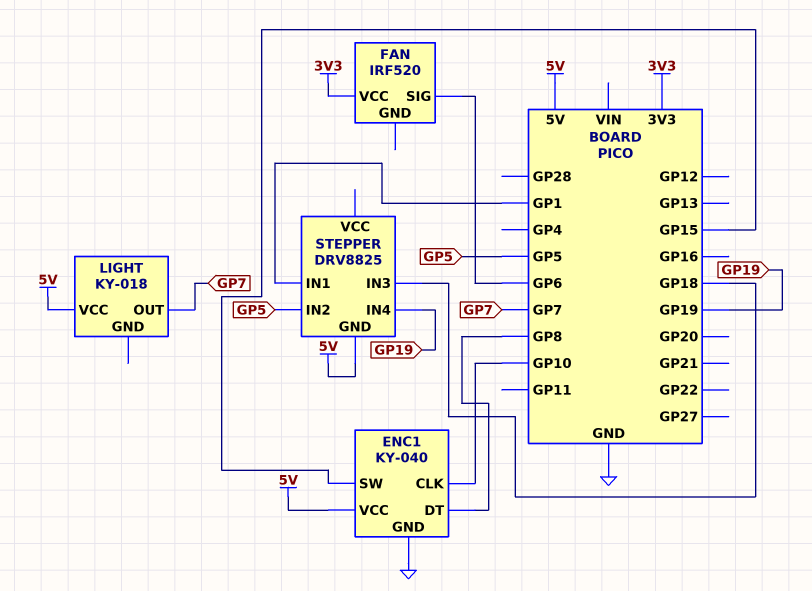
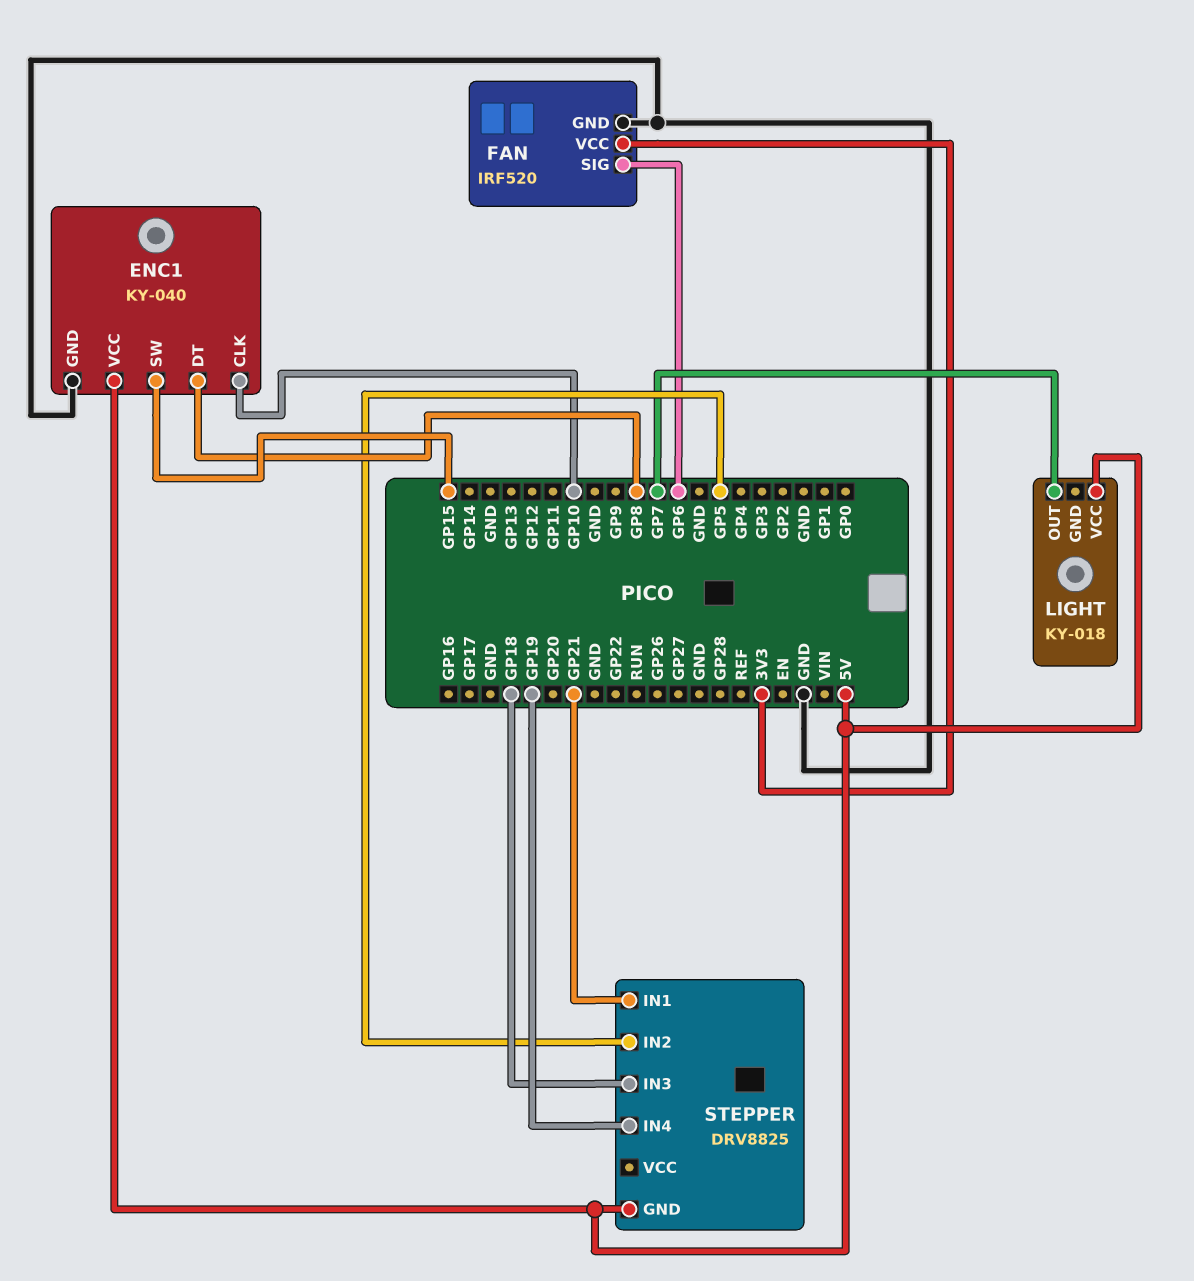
FAN pin GND: none -> GND
STEPPER pin IN1: GP1 -> GP21

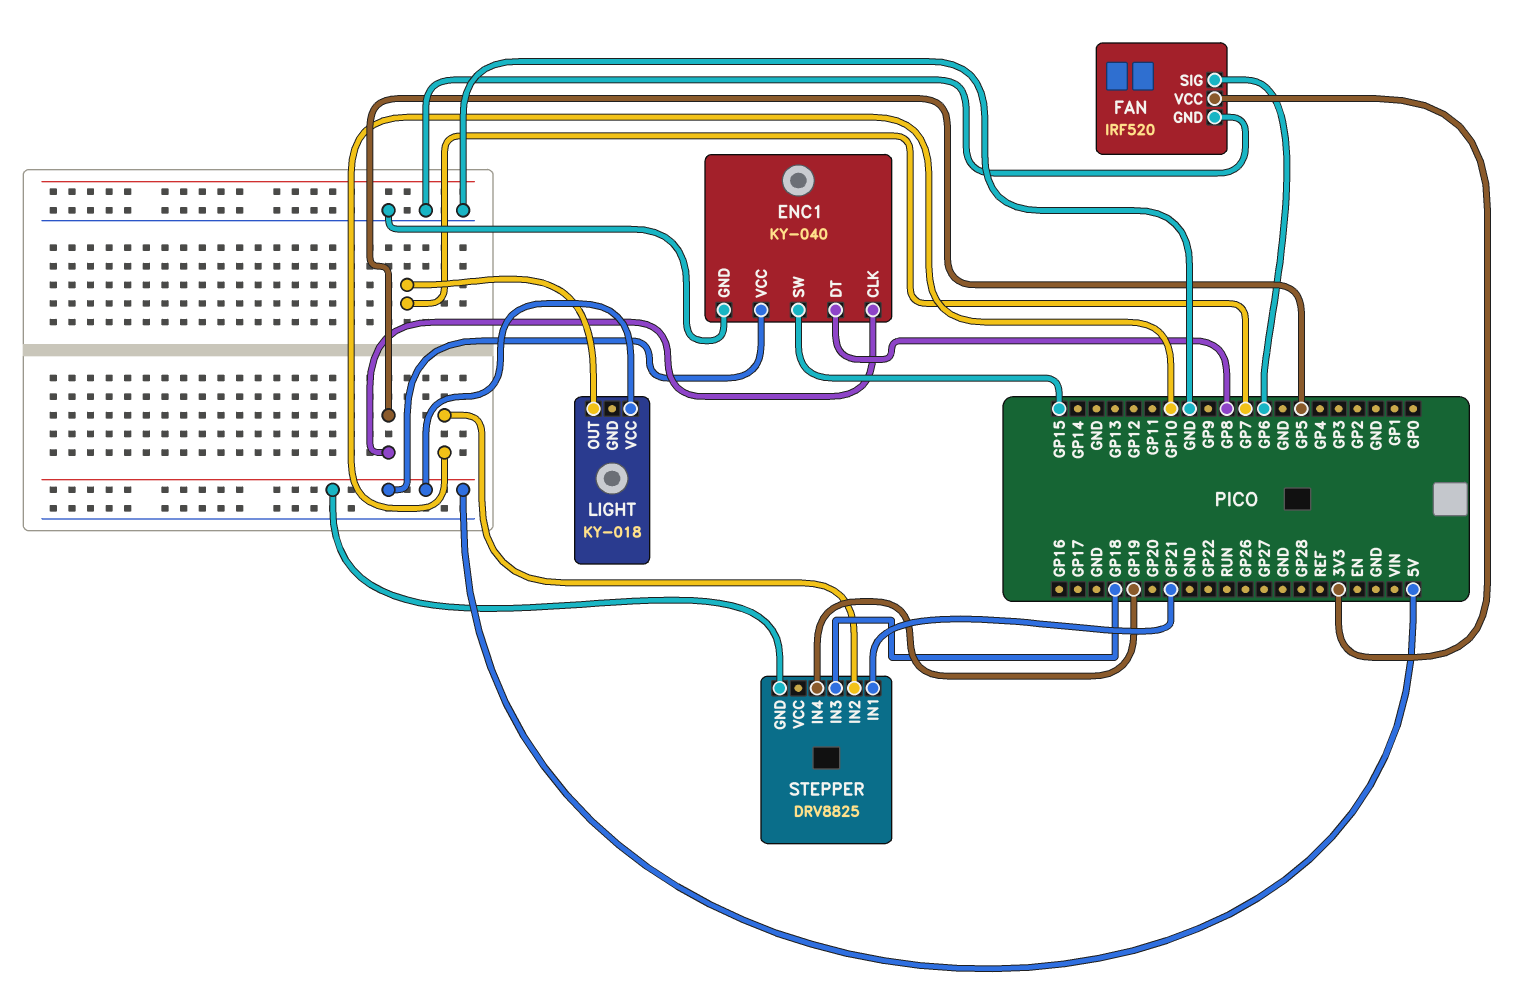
ENC1 pin CLK: GP10 -> GP5
STEPPER pin IN2: GP5 -> GP10

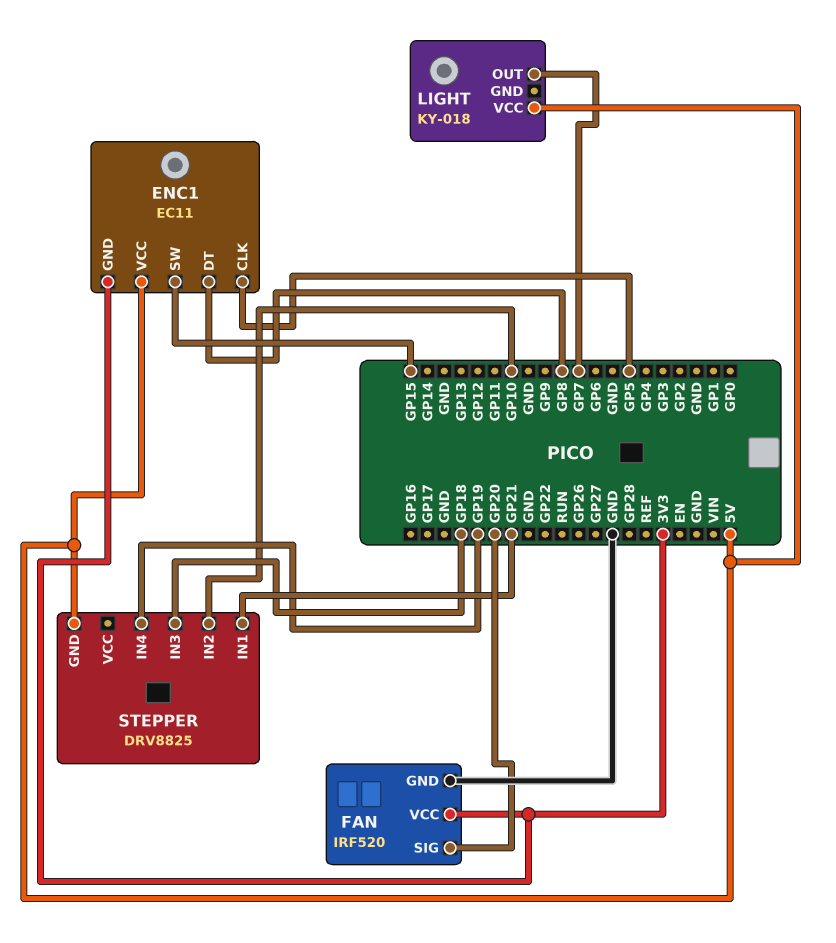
ENC1: KY-040 -> EC11
ENC1 pin GND: GND -> 3V3
FAN pin SIG: GP6 -> GP20

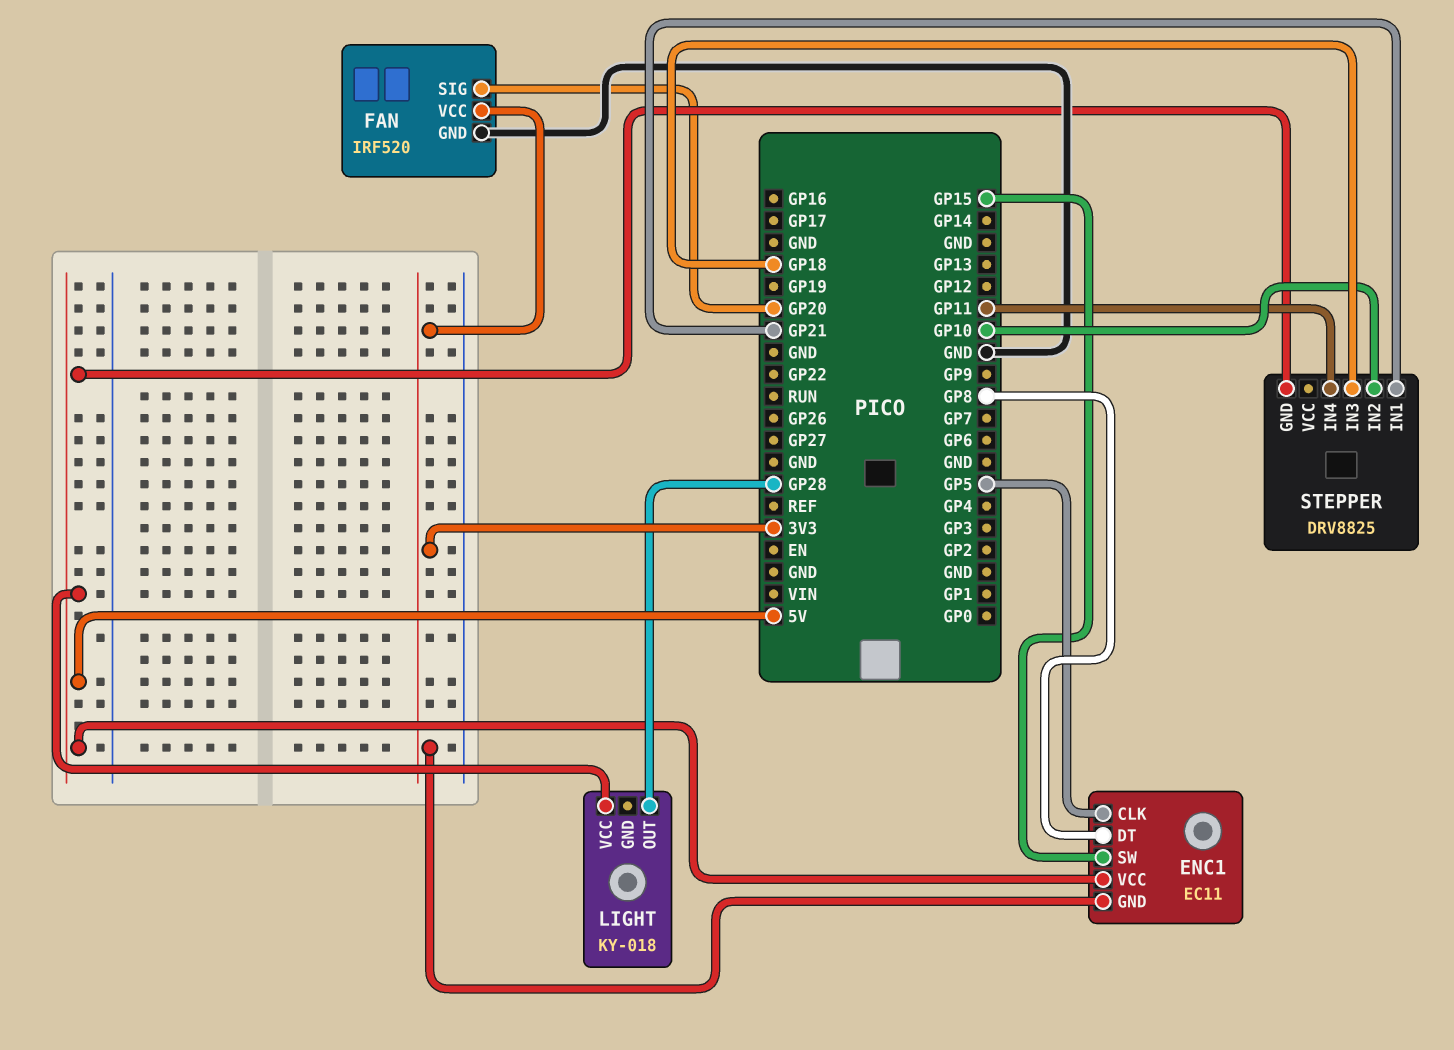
LIGHT pin OUT: GP7 -> GP28
STEPPER pin IN4: GP19 -> GP11

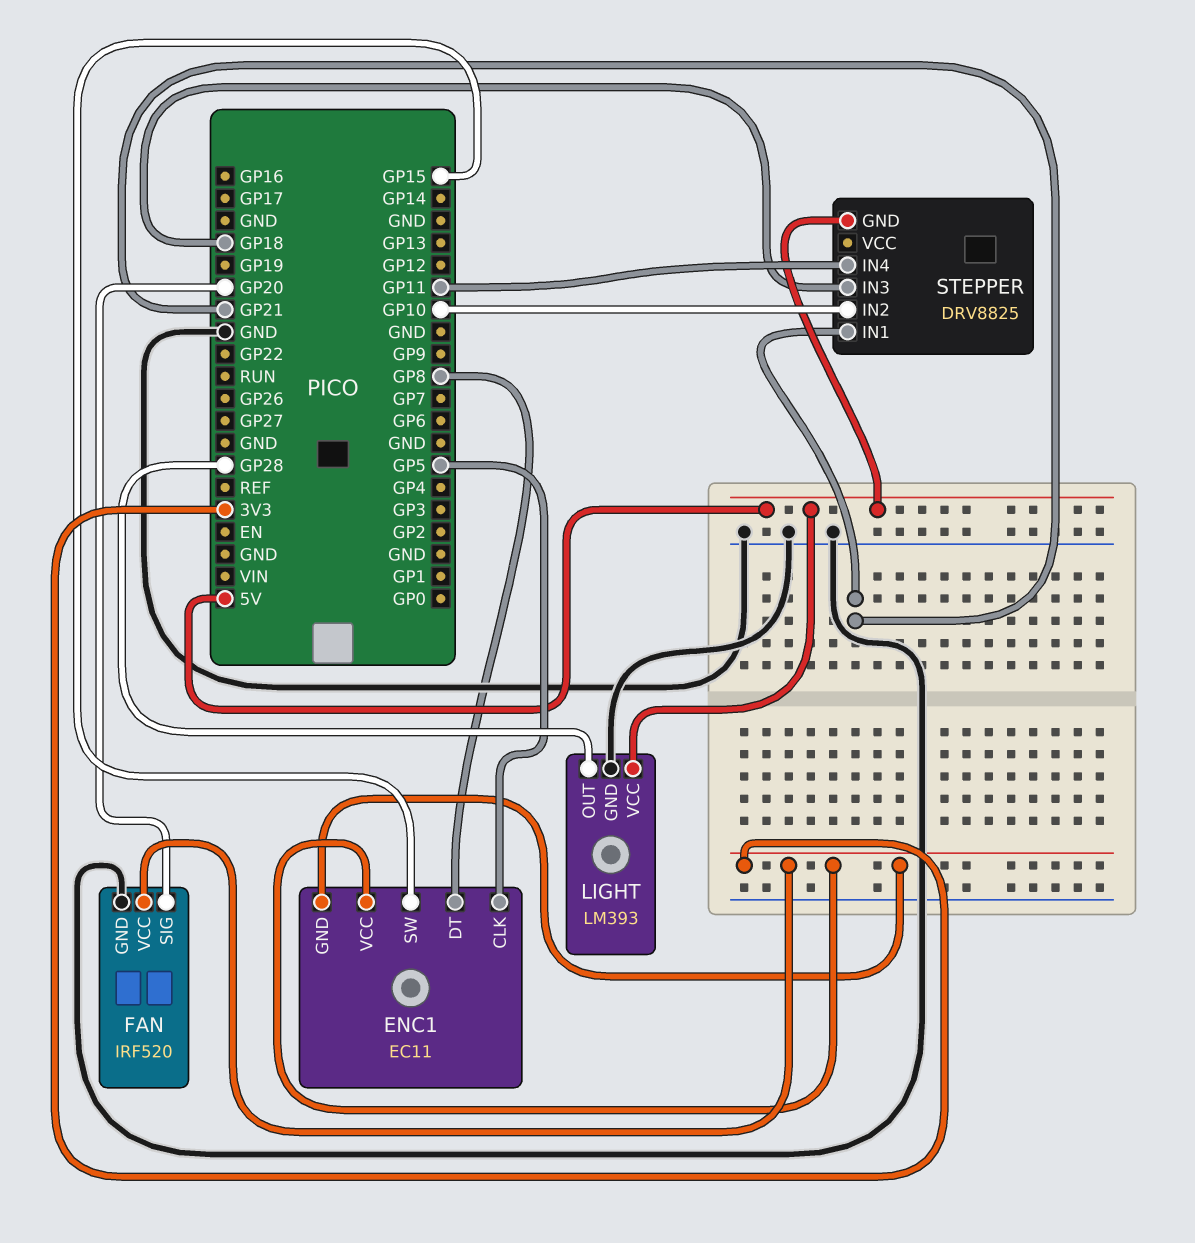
ENC1 pin VCC: 5V -> 3V3
LIGHT: KY-018 -> LM393
LIGHT pin GND: none -> GND

